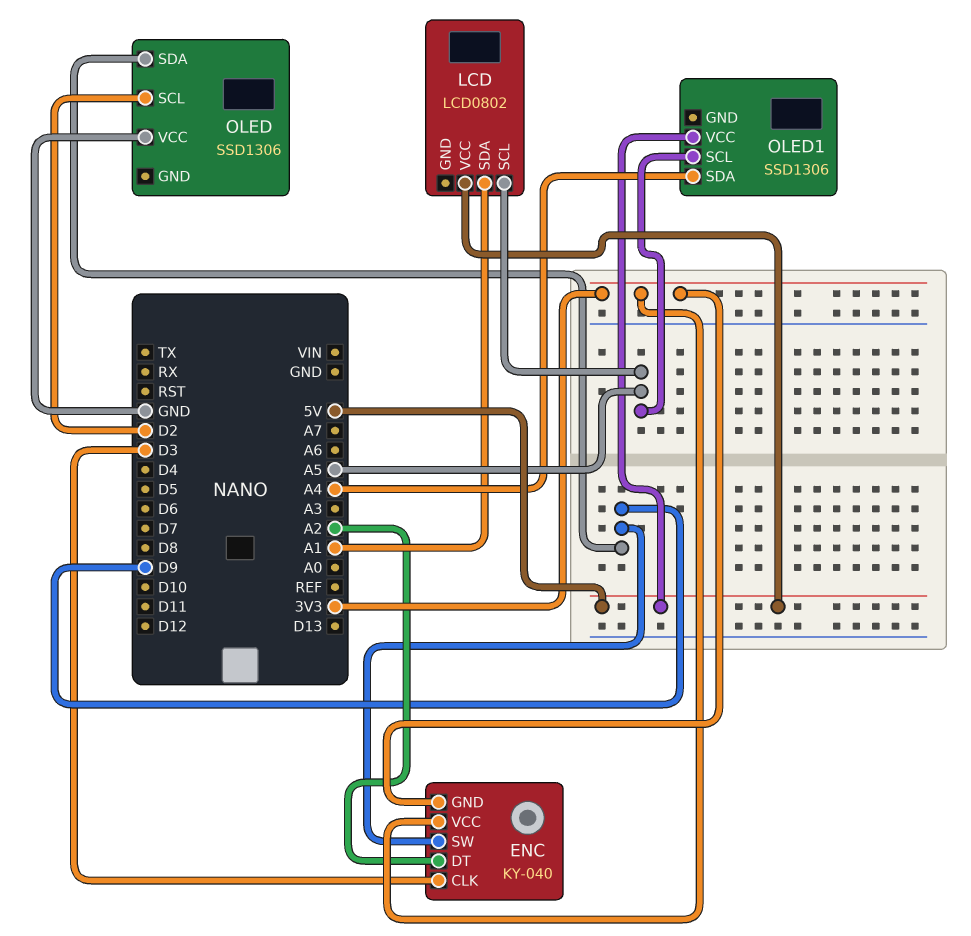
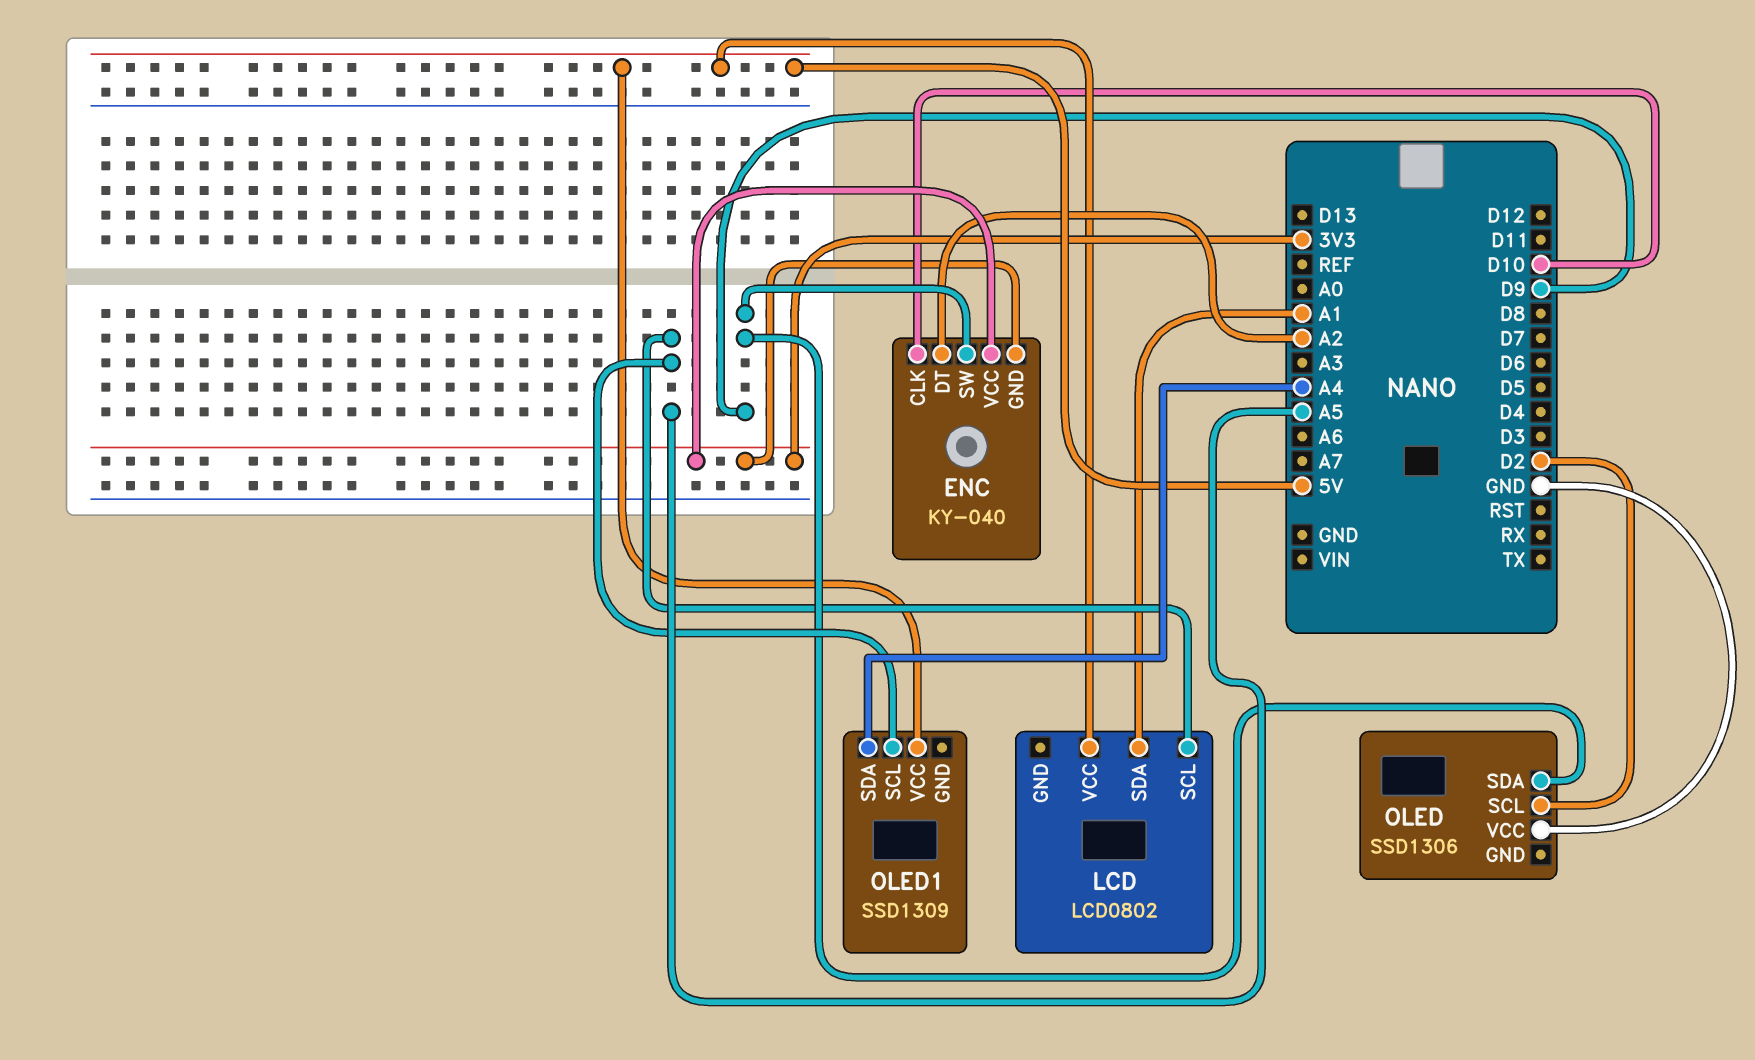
ENC pin CLK: D3 -> D10
OLED1: SSD1306 -> SSD1309

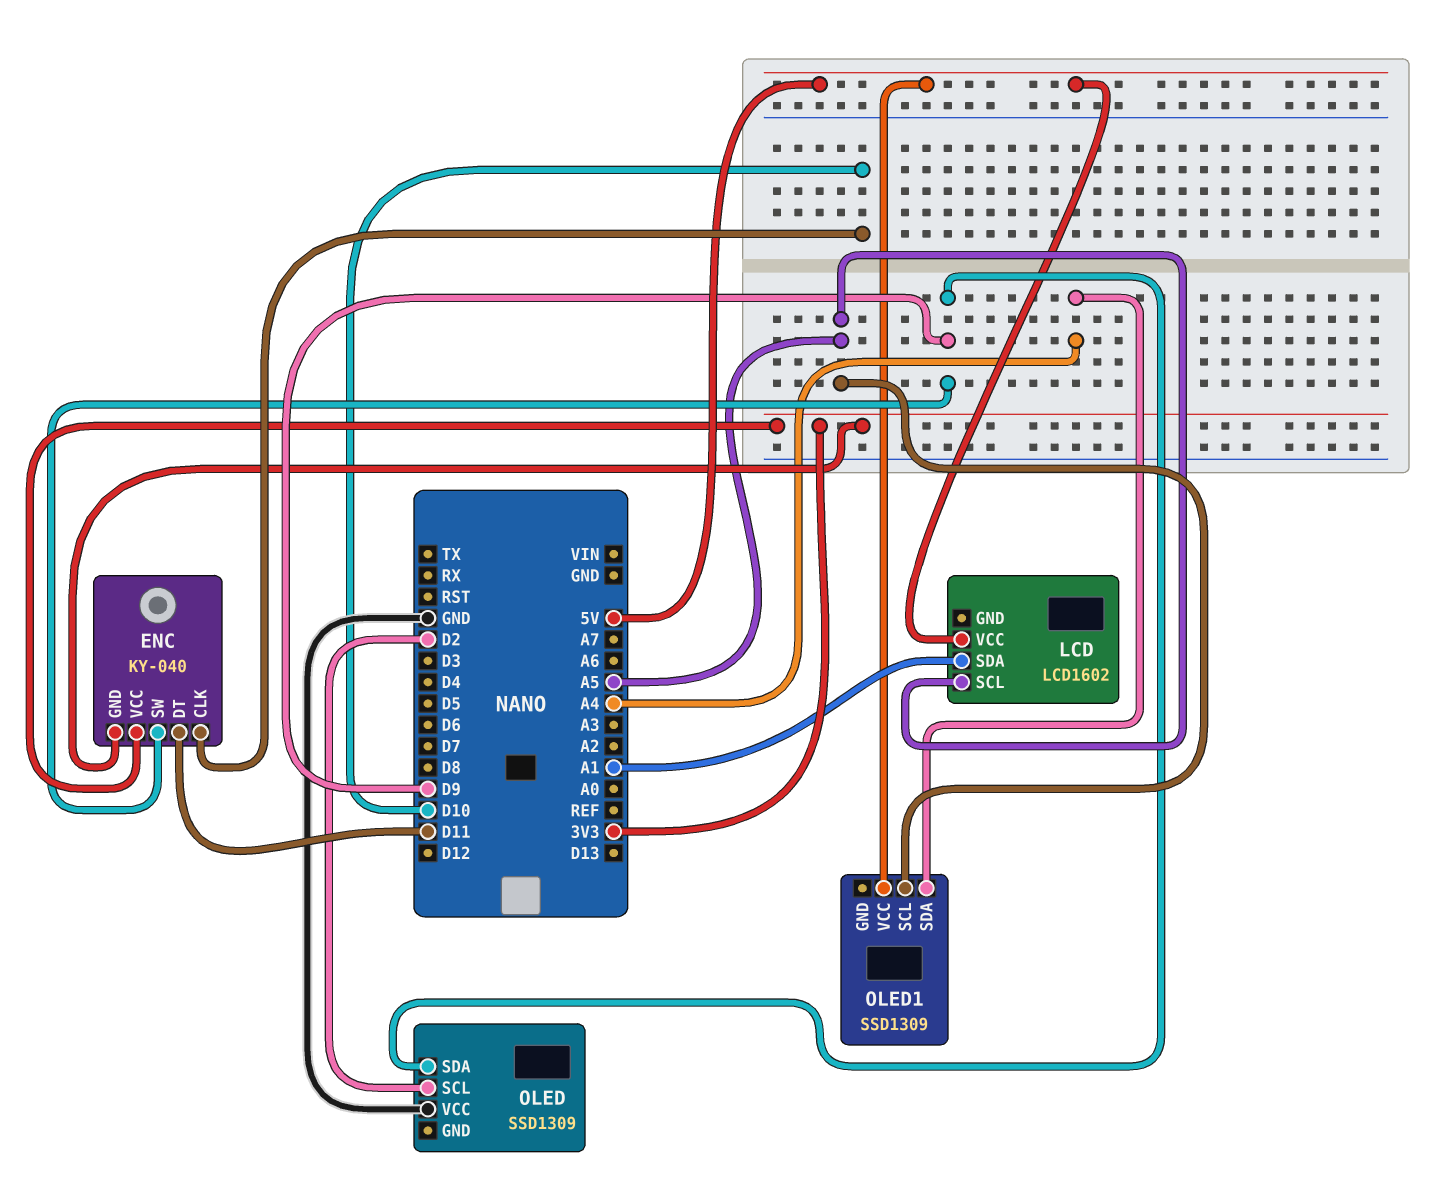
ENC pin DT: A2 -> D11
LCD: LCD0802 -> LCD1602
OLED: SSD1306 -> SSD1309

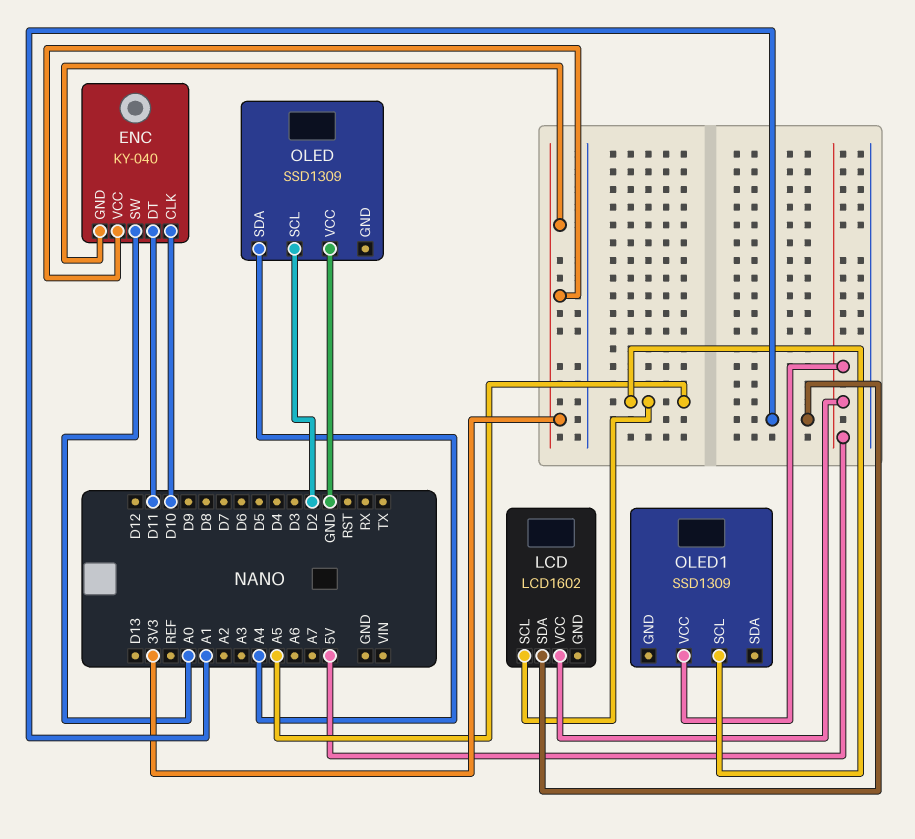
ENC pin SW: D9 -> A0
OLED pin SDA: D9 -> A4
OLED1 pin SDA: A4 -> none

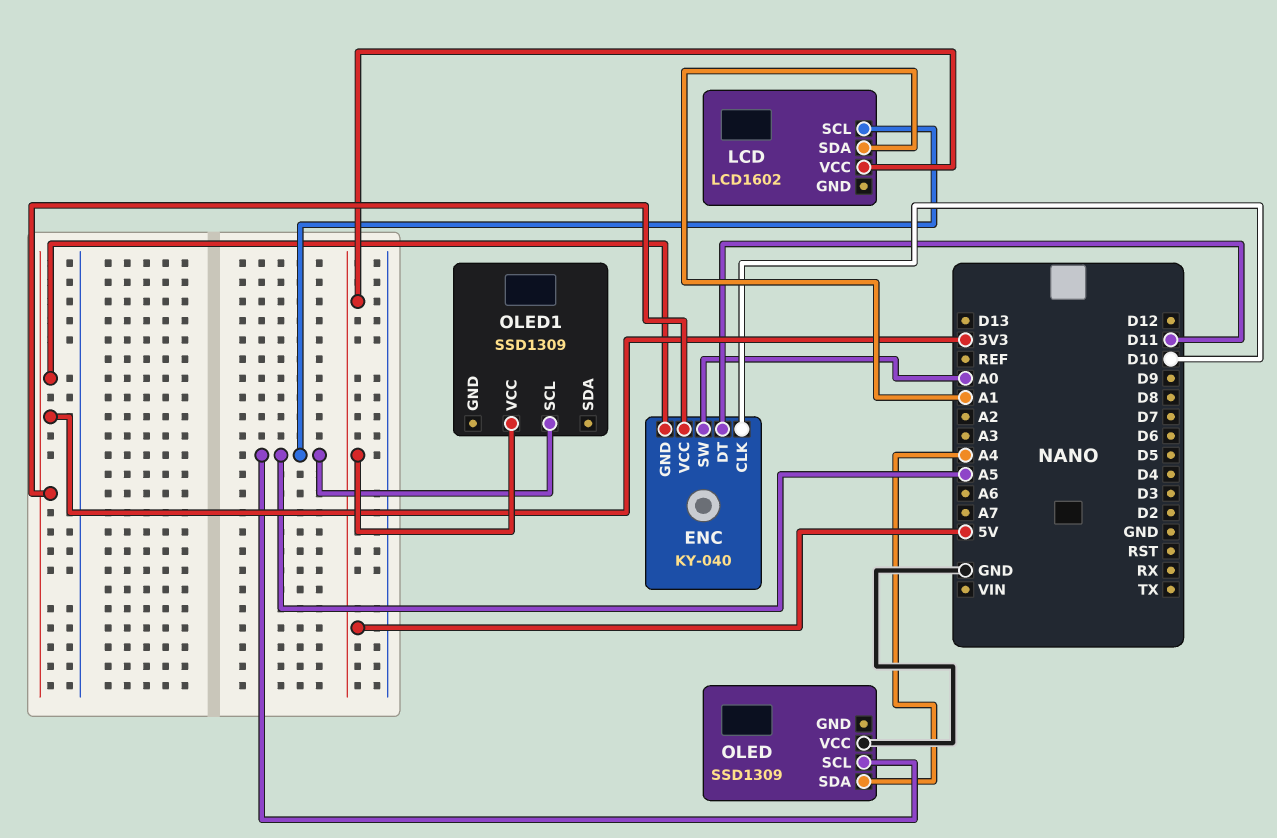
OLED pin SCL: D2 -> A5

